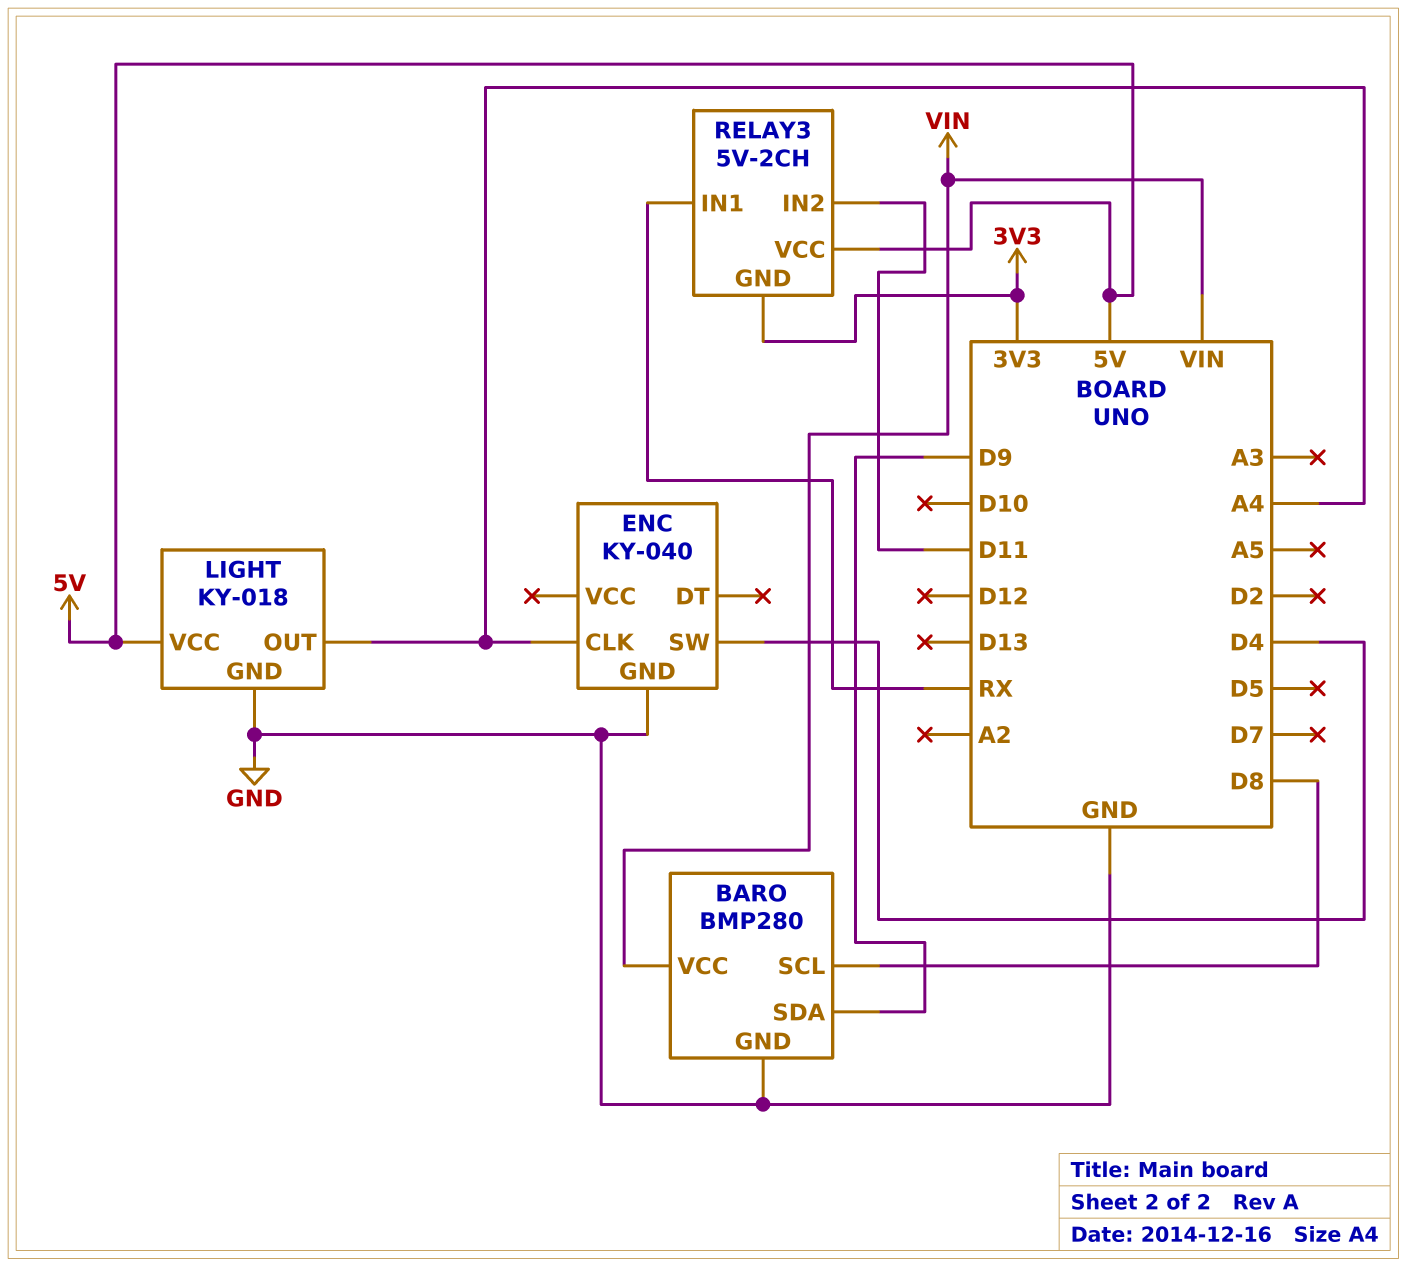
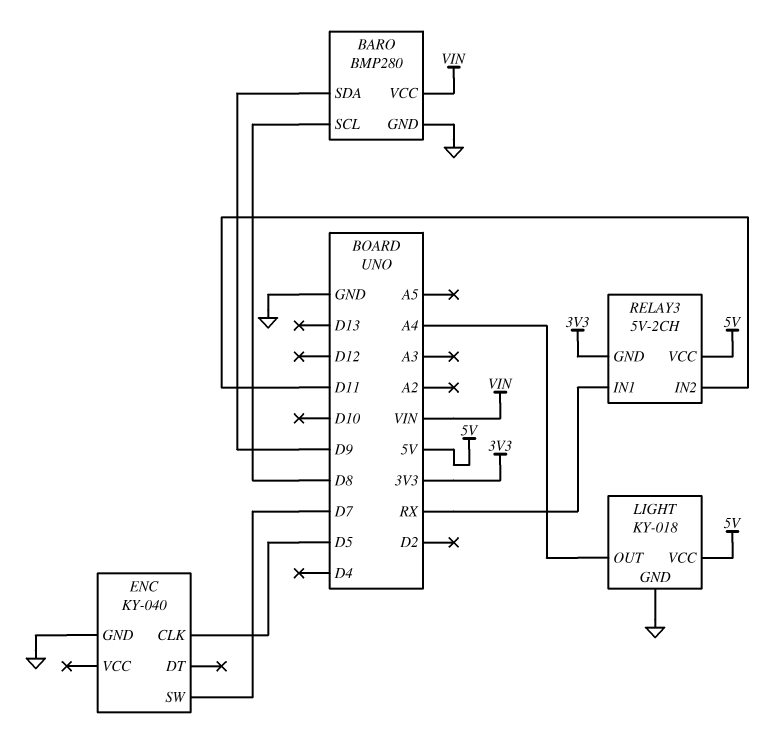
ENC pin CLK: A4 -> D5
ENC pin SW: D4 -> D7

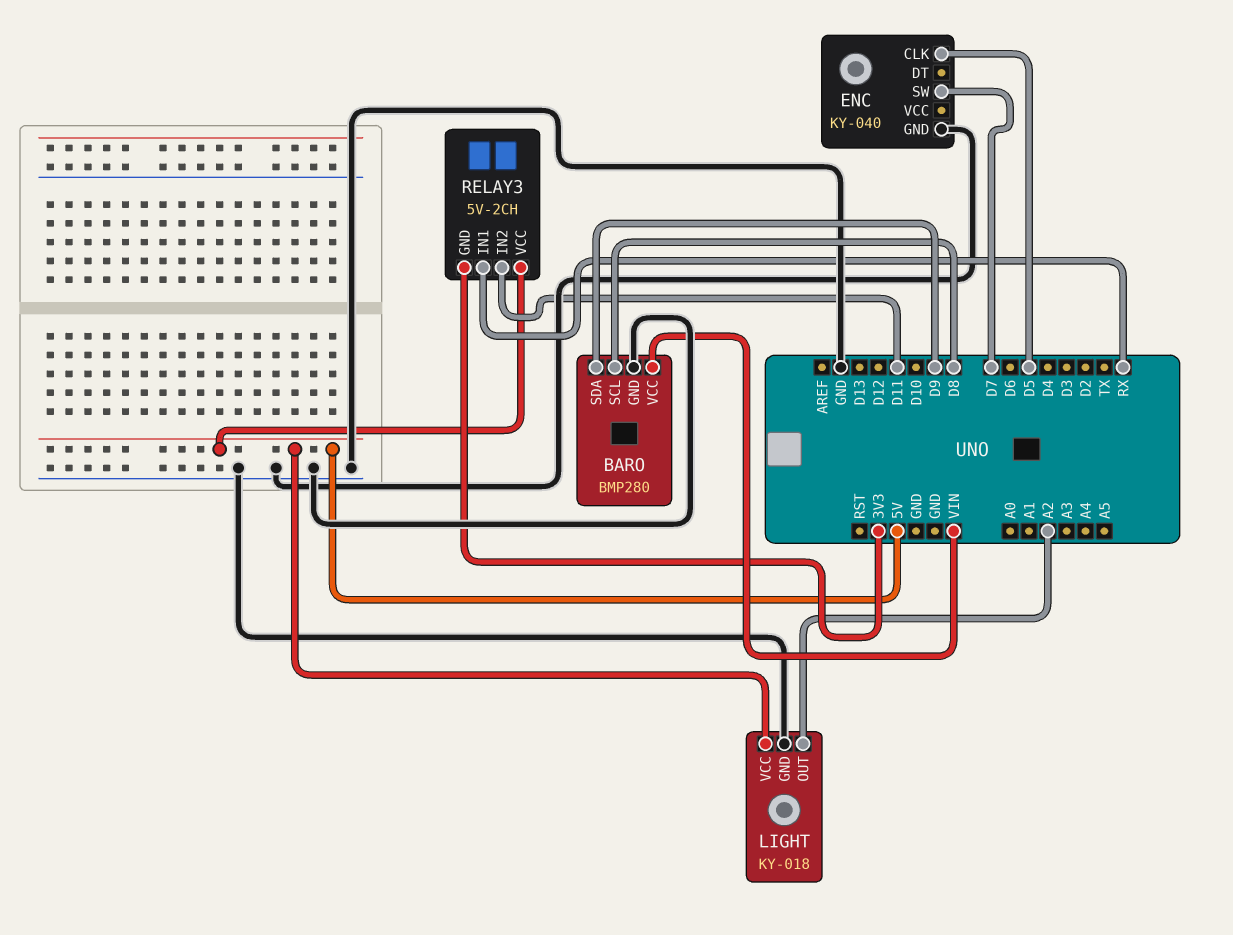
LIGHT pin OUT: A4 -> A2

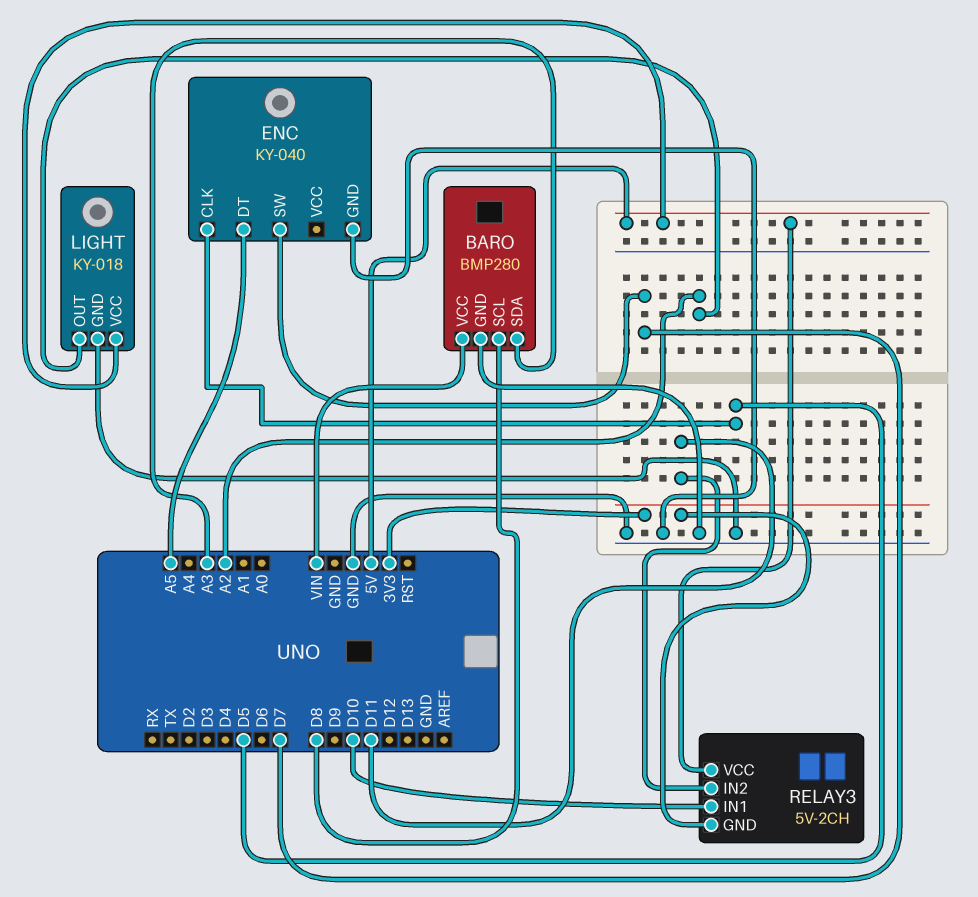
BARO pin SDA: D9 -> A3
ENC pin DT: none -> A5
RELAY3 pin IN1: RX -> D10

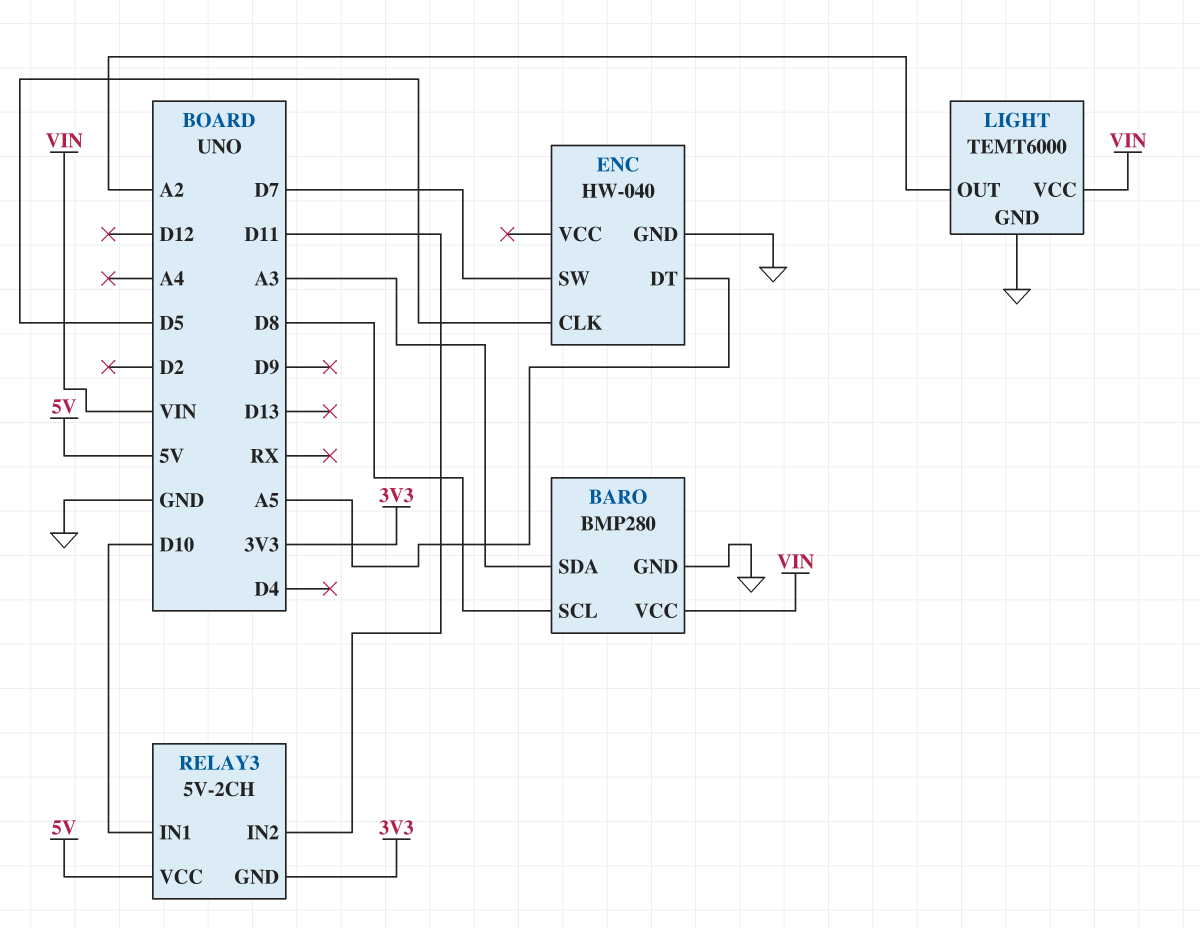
ENC: KY-040 -> HW-040
LIGHT: KY-018 -> TEMT6000
LIGHT pin VCC: 5V -> VIN

